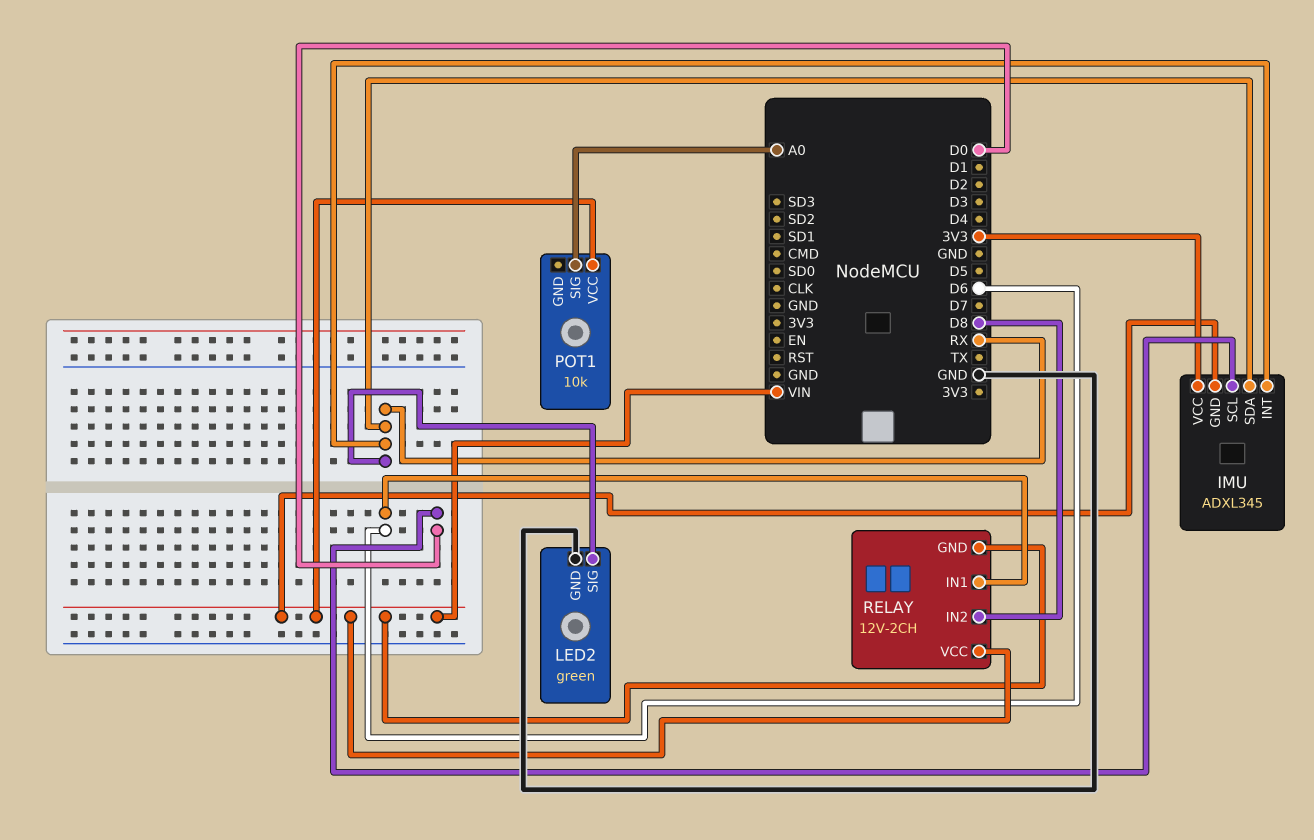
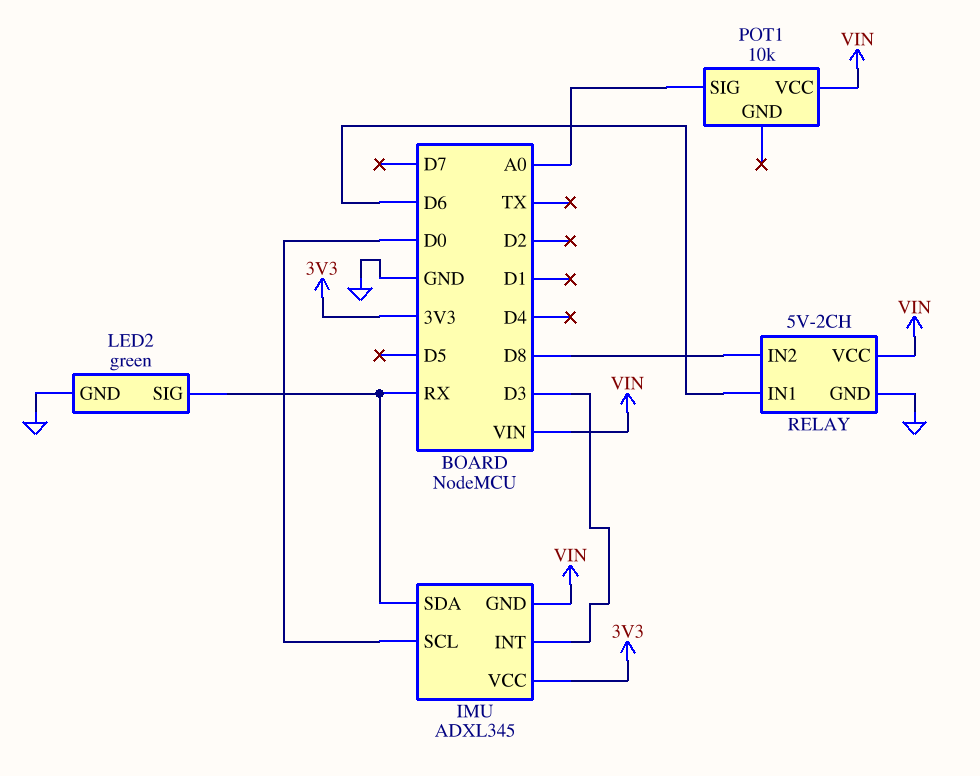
IMU pin INT: RX -> D3
RELAY: 12V-2CH -> 5V-2CH
RELAY pin GND: VIN -> GND

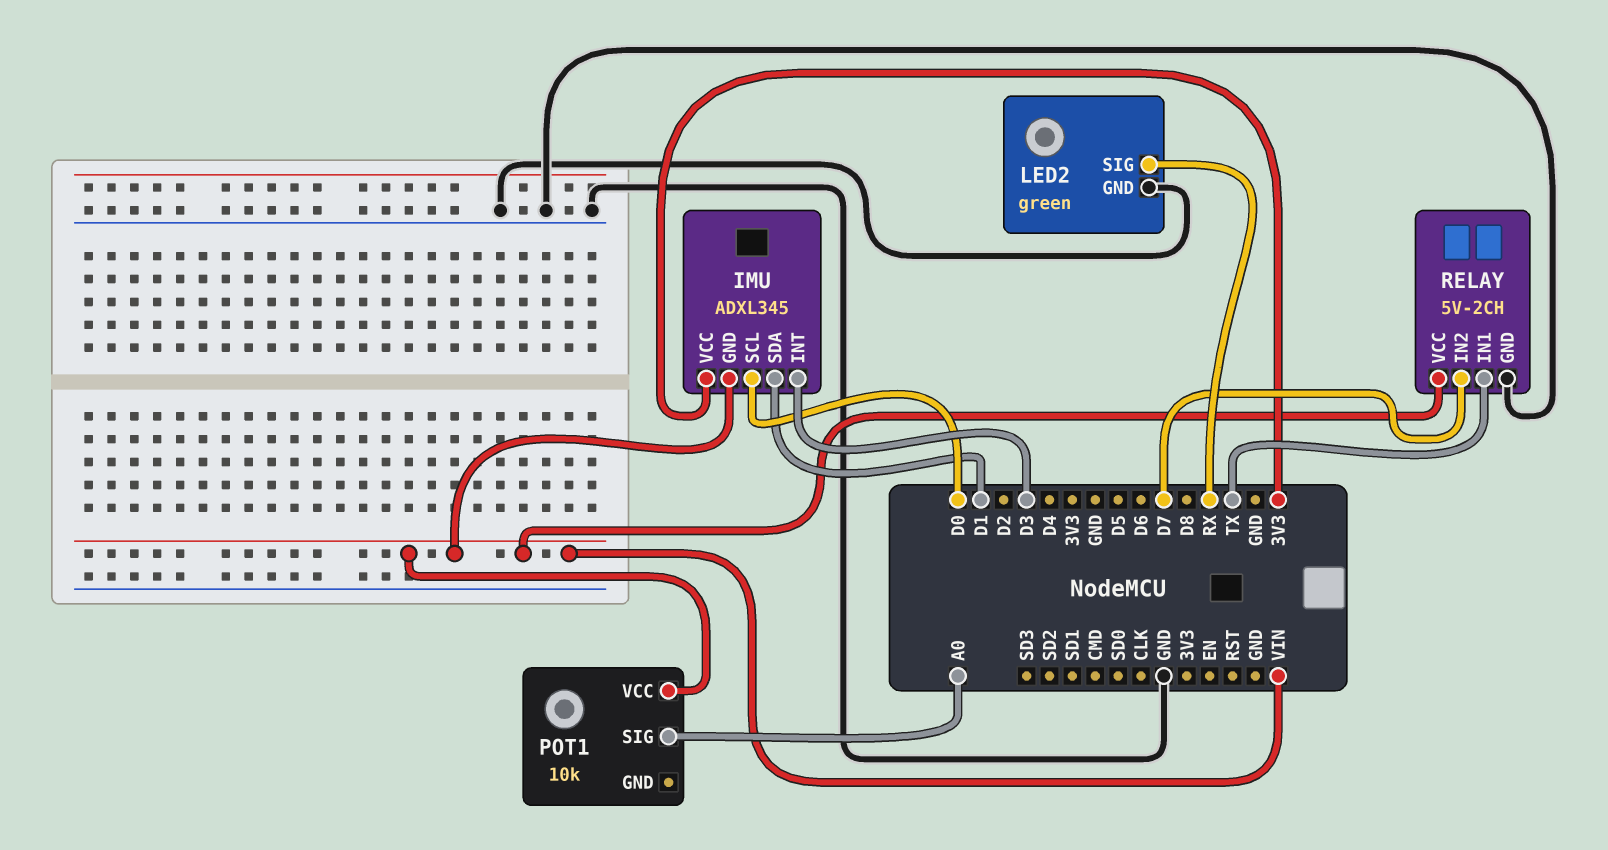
IMU pin SDA: RX -> D1
RELAY pin IN1: D6 -> TX
RELAY pin IN2: D8 -> D7

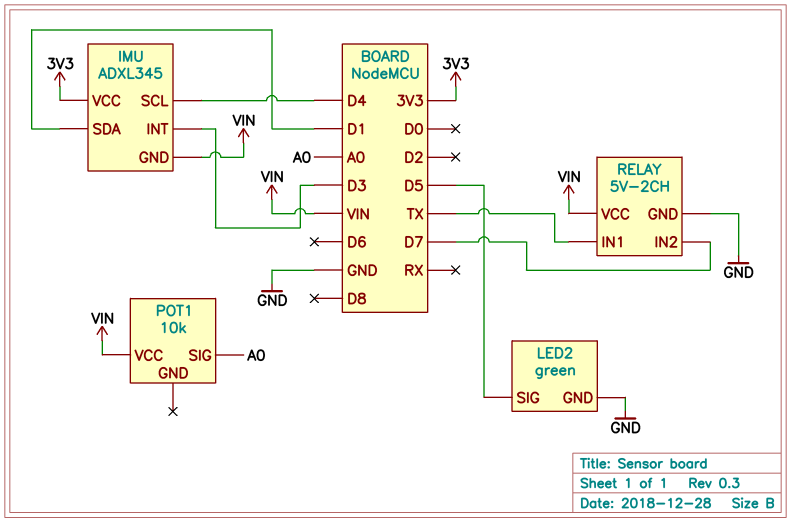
IMU pin SCL: D0 -> D4
LED2 pin SIG: RX -> D5

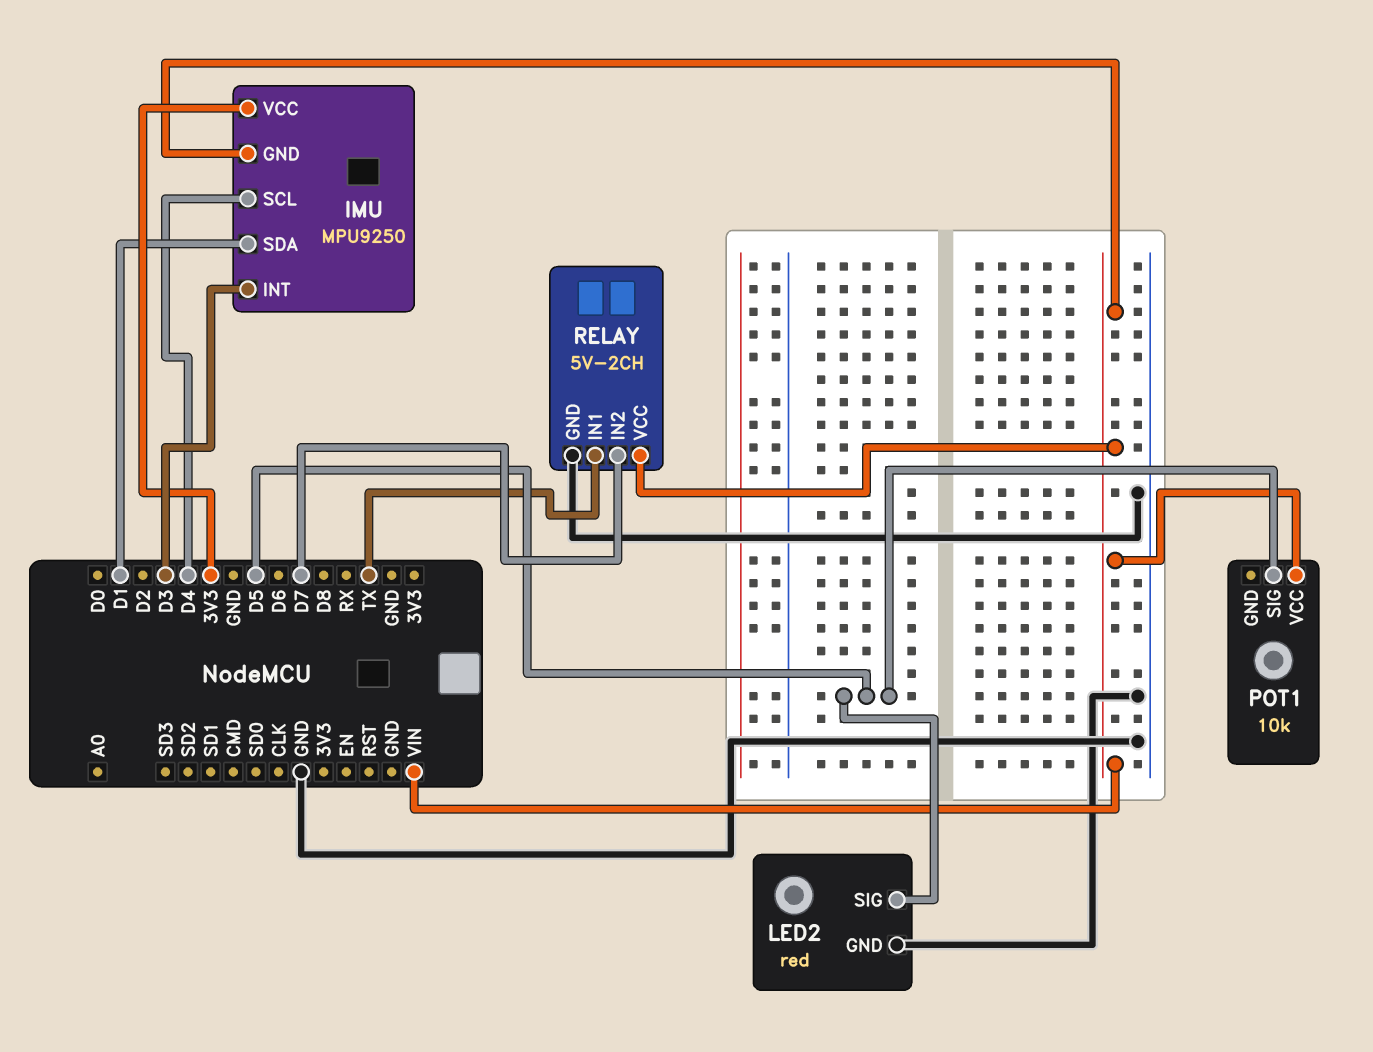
IMU: ADXL345 -> MPU9250
LED2: green -> red
POT1 pin SIG: A0 -> D5

